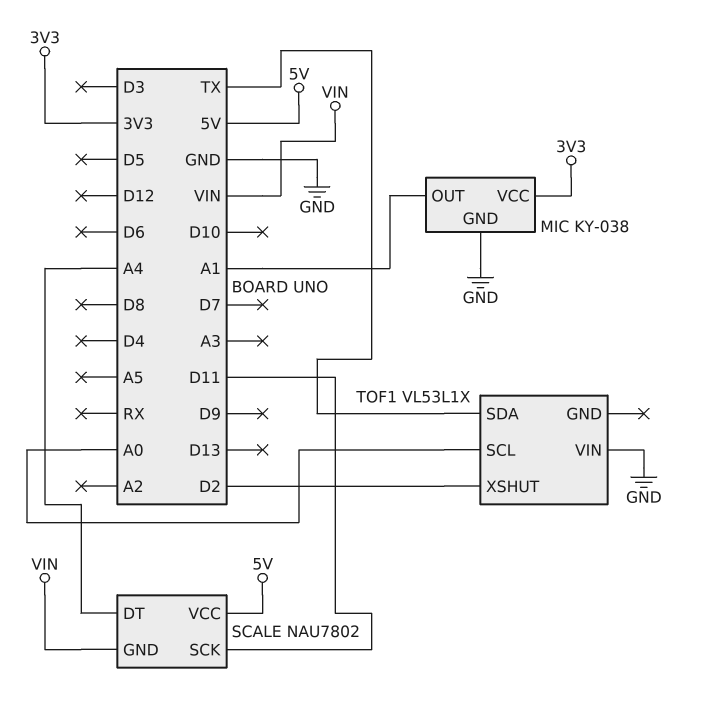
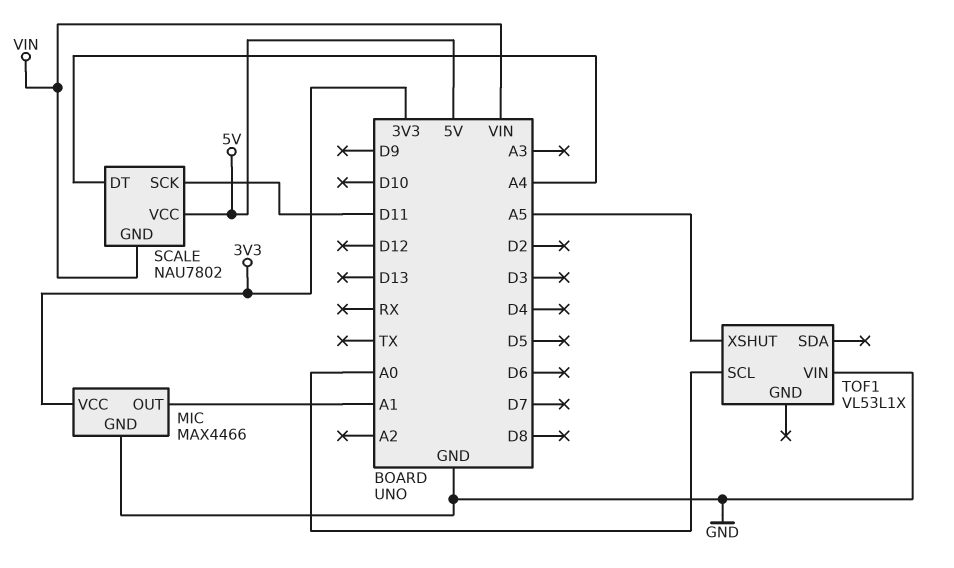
MIC: KY-038 -> MAX4466
TOF1 pin SDA: TX -> none
TOF1 pin XSHUT: D2 -> A5

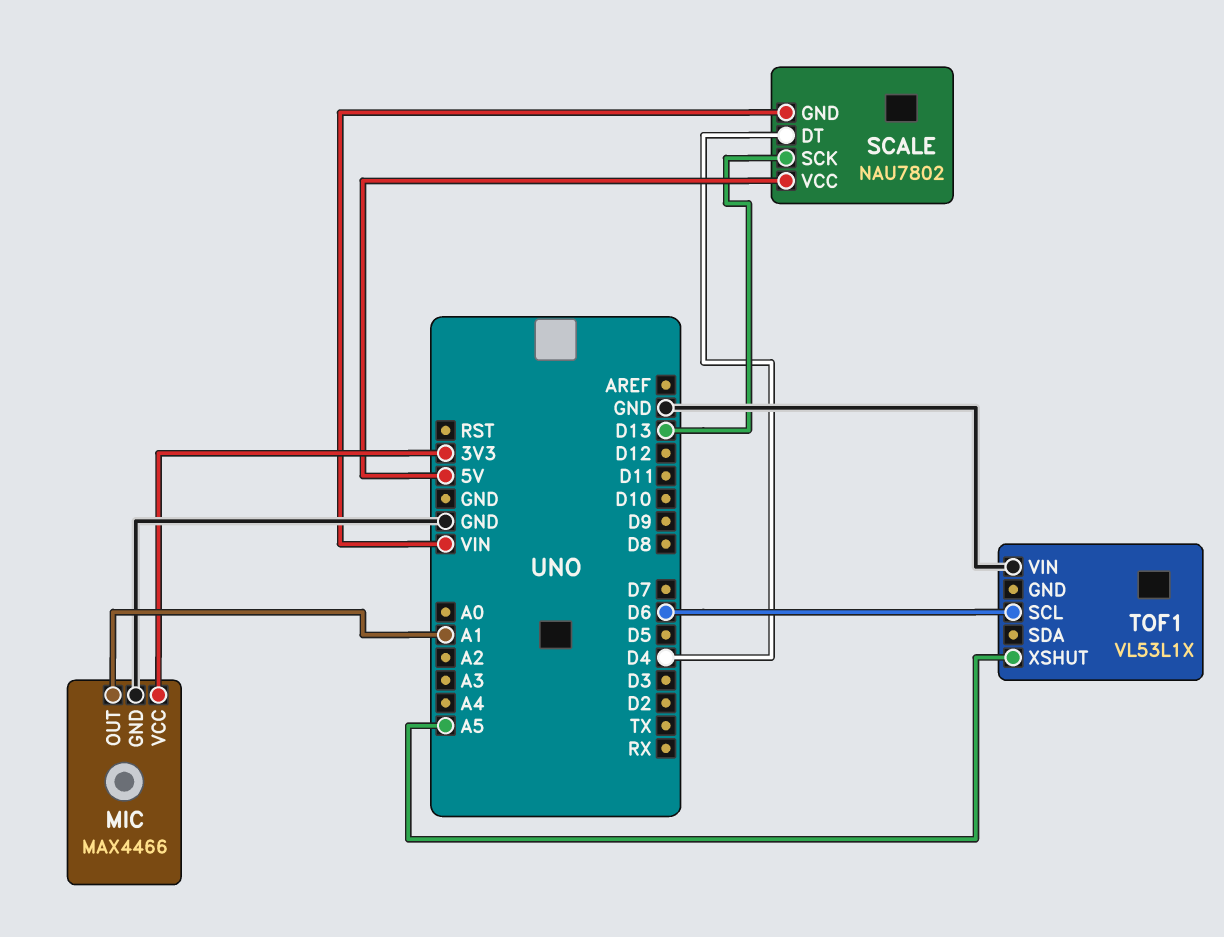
SCALE pin DT: A4 -> D4
SCALE pin SCK: D11 -> D13
TOF1 pin SCL: A0 -> D6

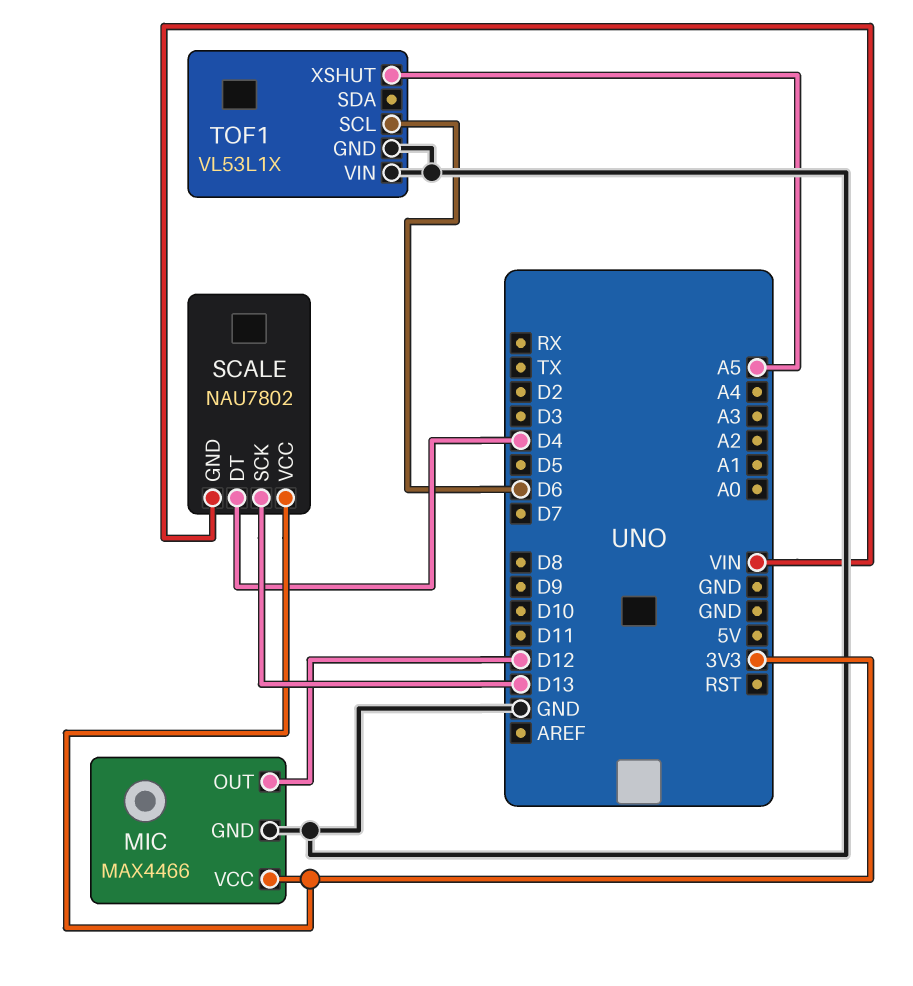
MIC pin OUT: A1 -> D12
SCALE pin VCC: 5V -> 3V3
TOF1 pin GND: none -> GND

